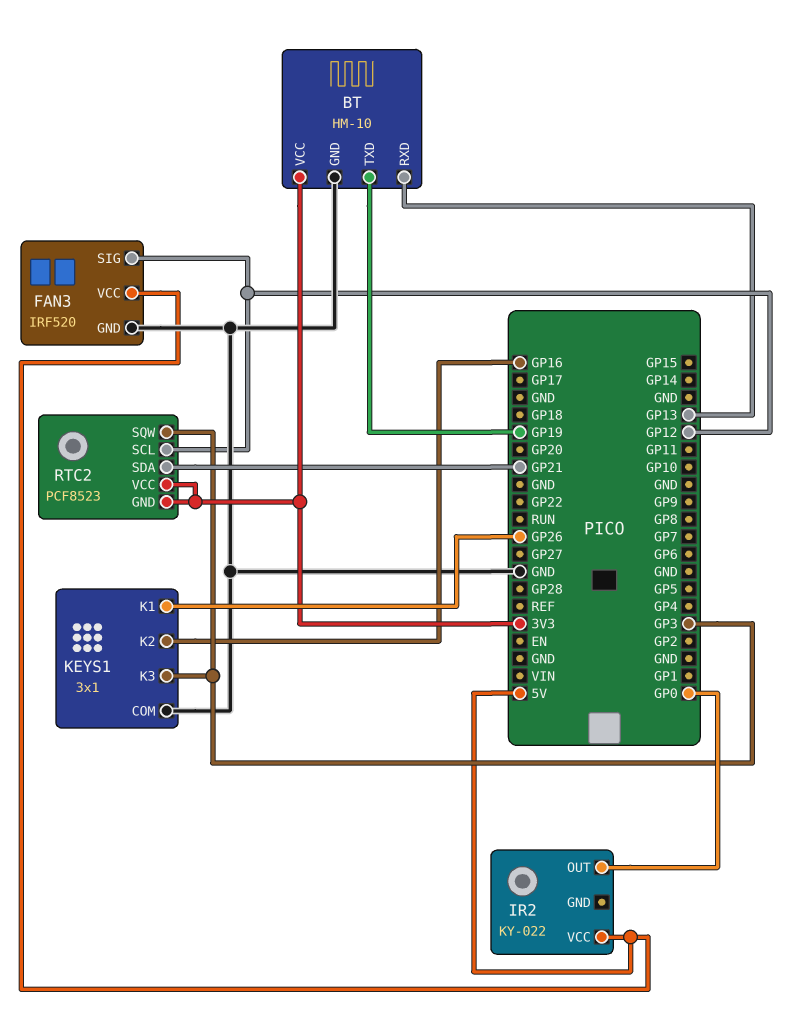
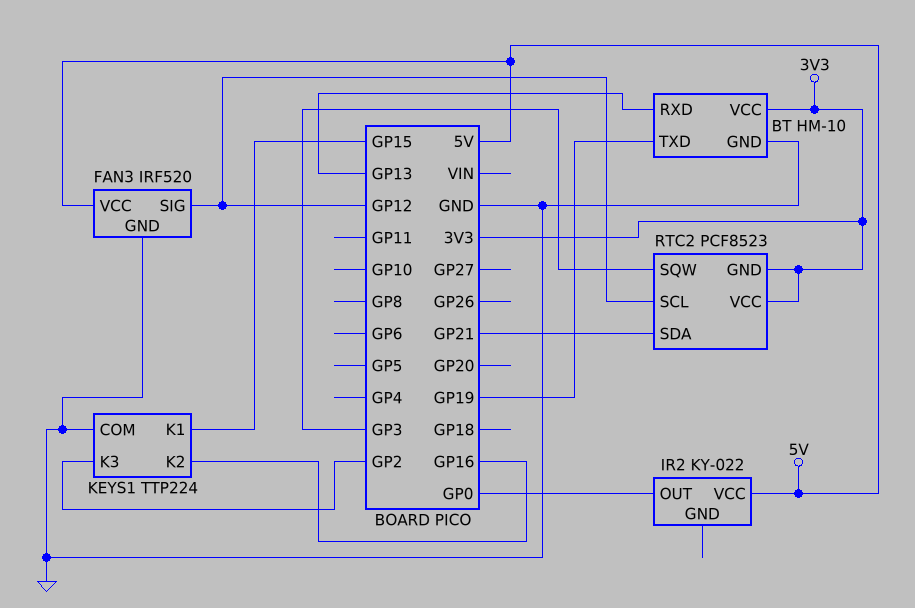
KEYS1: 3x1 -> TTP224
KEYS1 pin K1: GP26 -> GP15
KEYS1 pin K3: GP3 -> GP2

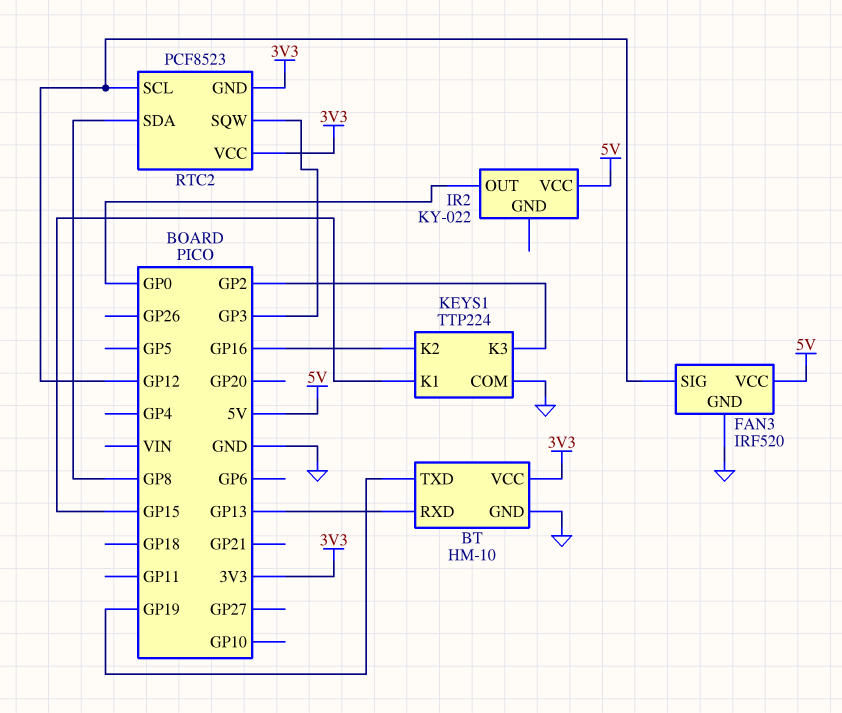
RTC2 pin SDA: GP21 -> GP8

